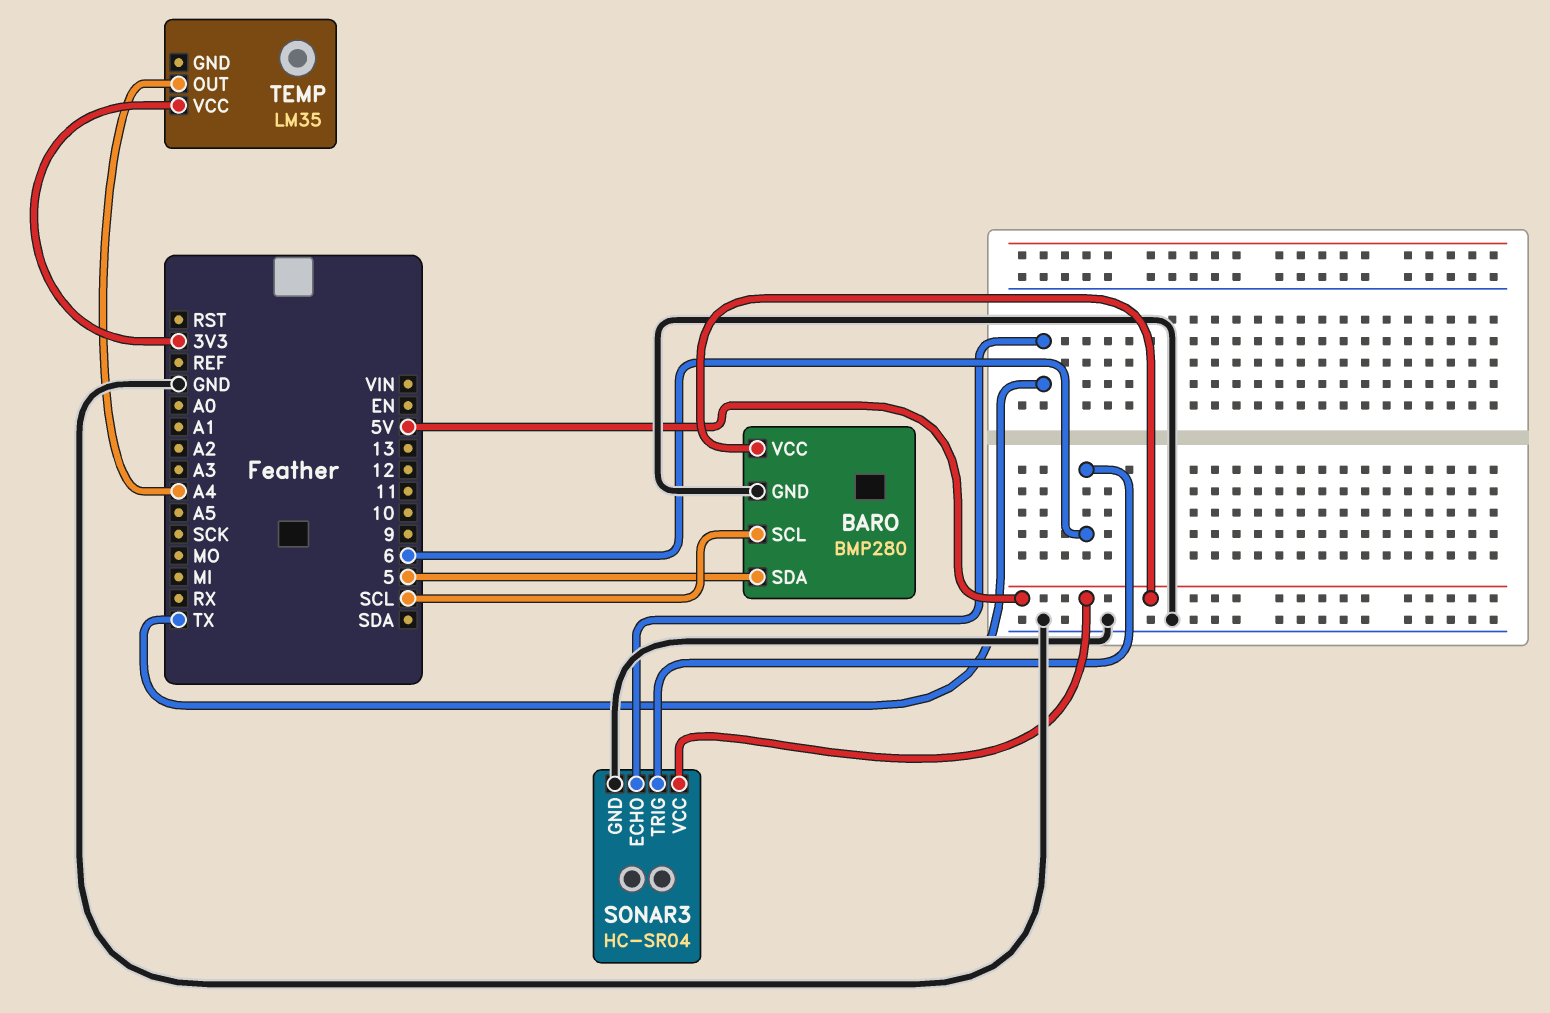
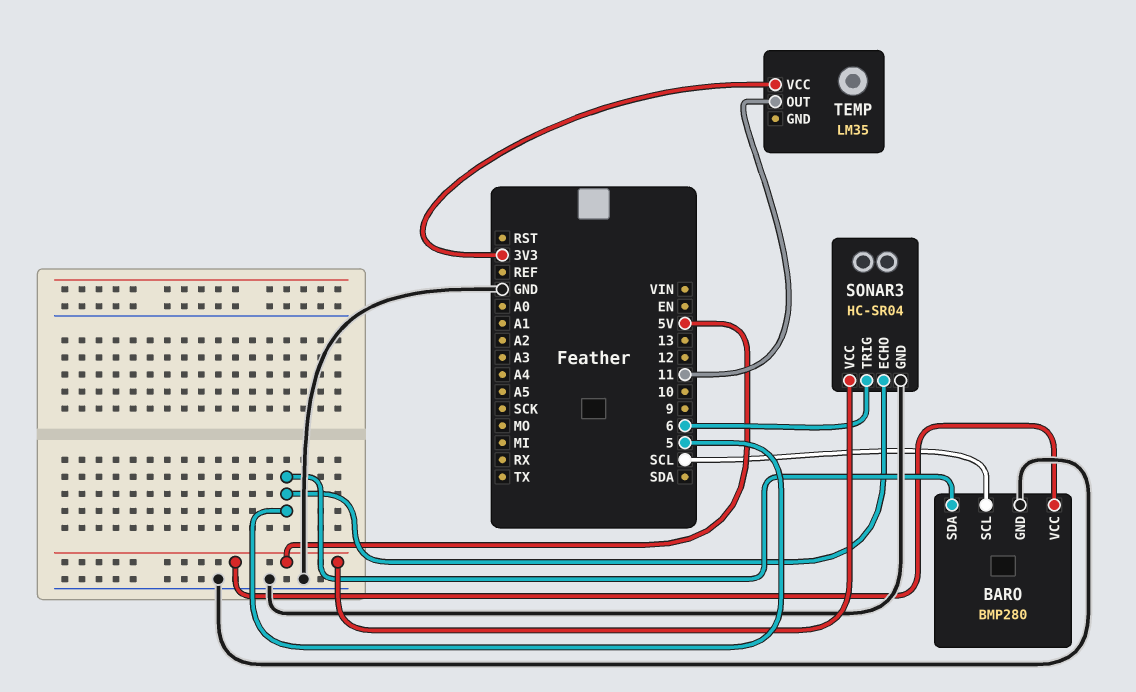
SONAR3 pin ECHO: TX -> 5
TEMP pin OUT: A4 -> 11

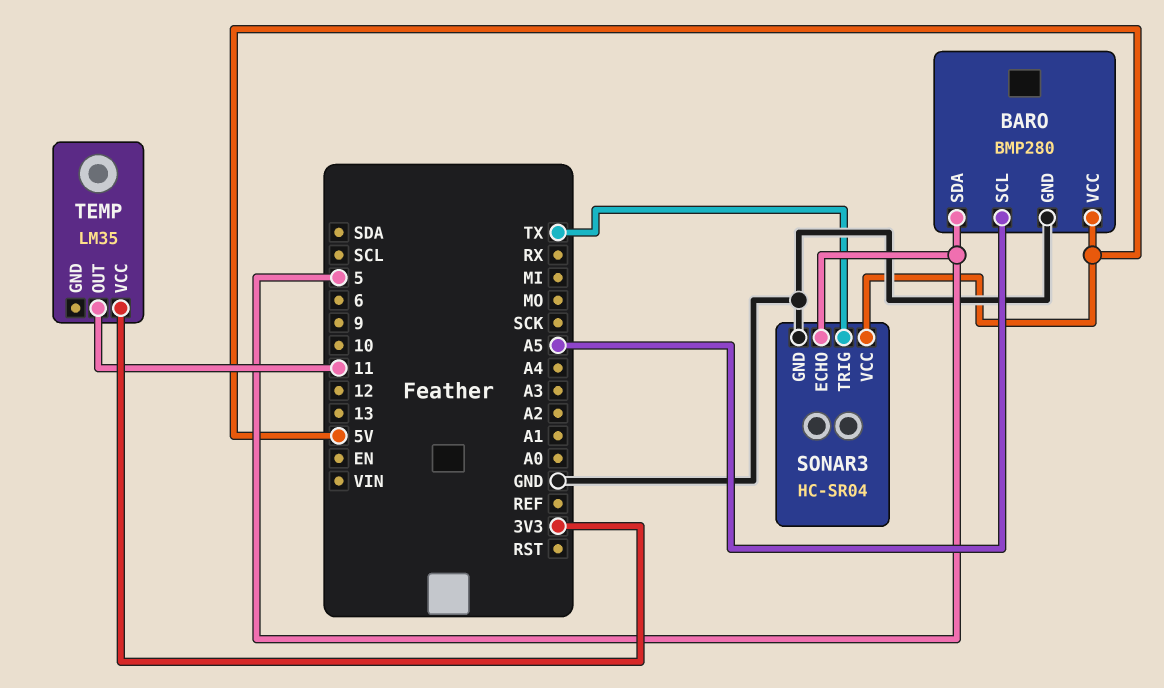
BARO pin SCL: SCL -> A5
SONAR3 pin TRIG: 6 -> TX

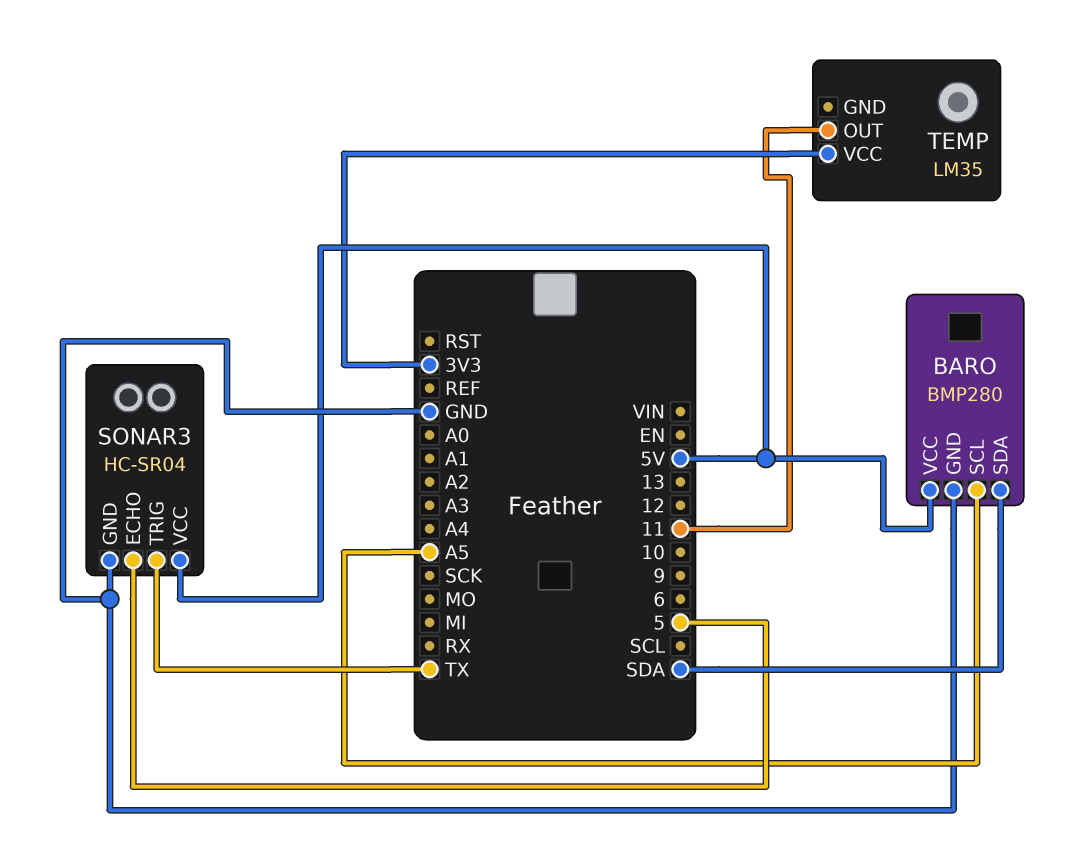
BARO pin SDA: 5 -> SDA

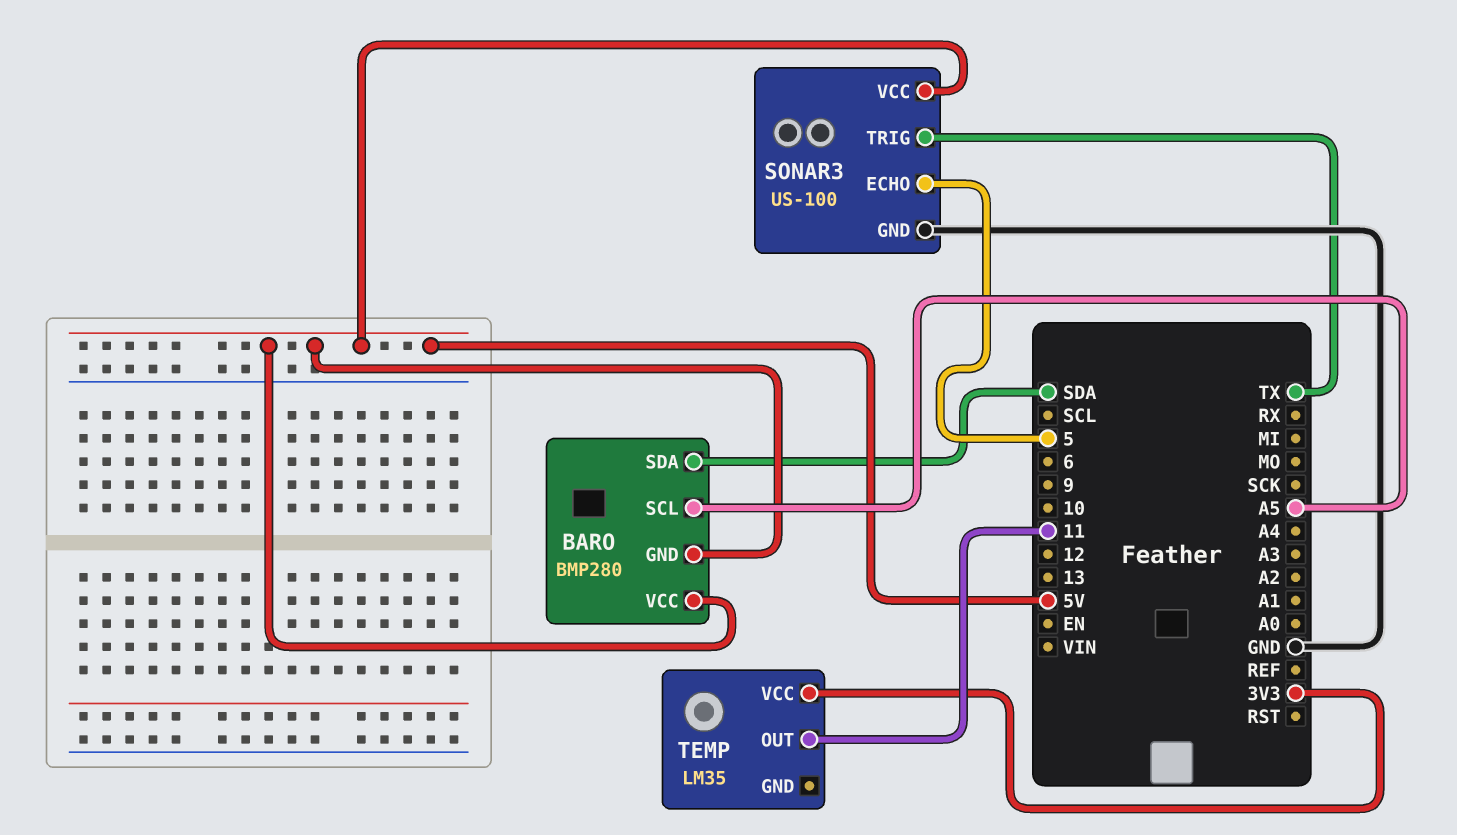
BARO pin GND: GND -> 5V
SONAR3: HC-SR04 -> US-100

